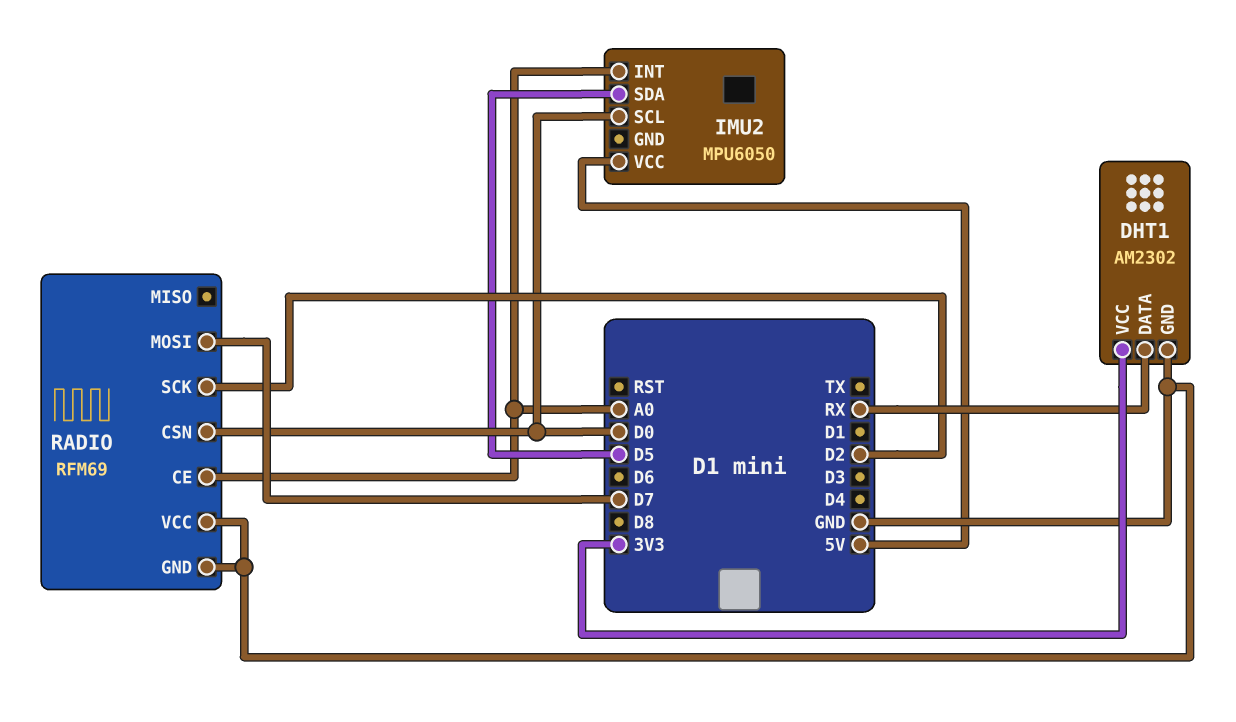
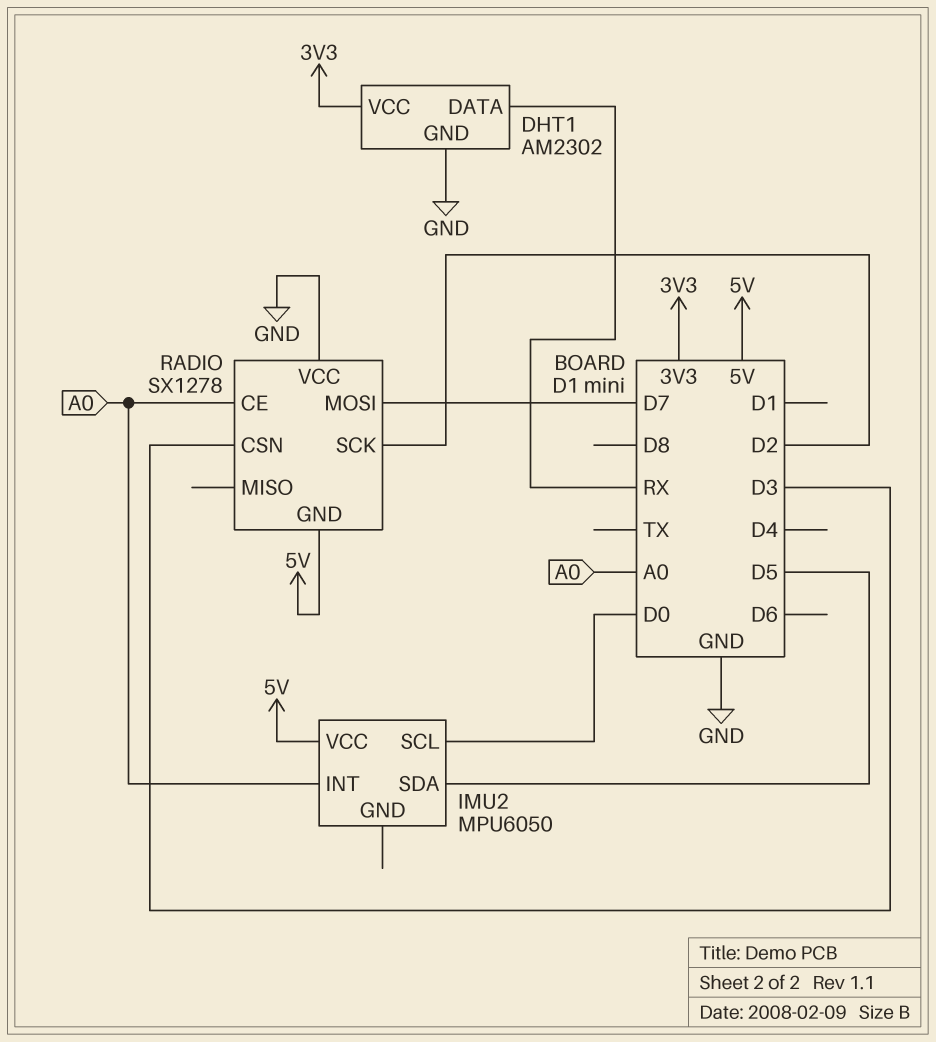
RADIO: RFM69 -> SX1278
RADIO pin CSN: D0 -> D3
RADIO pin GND: GND -> 5V

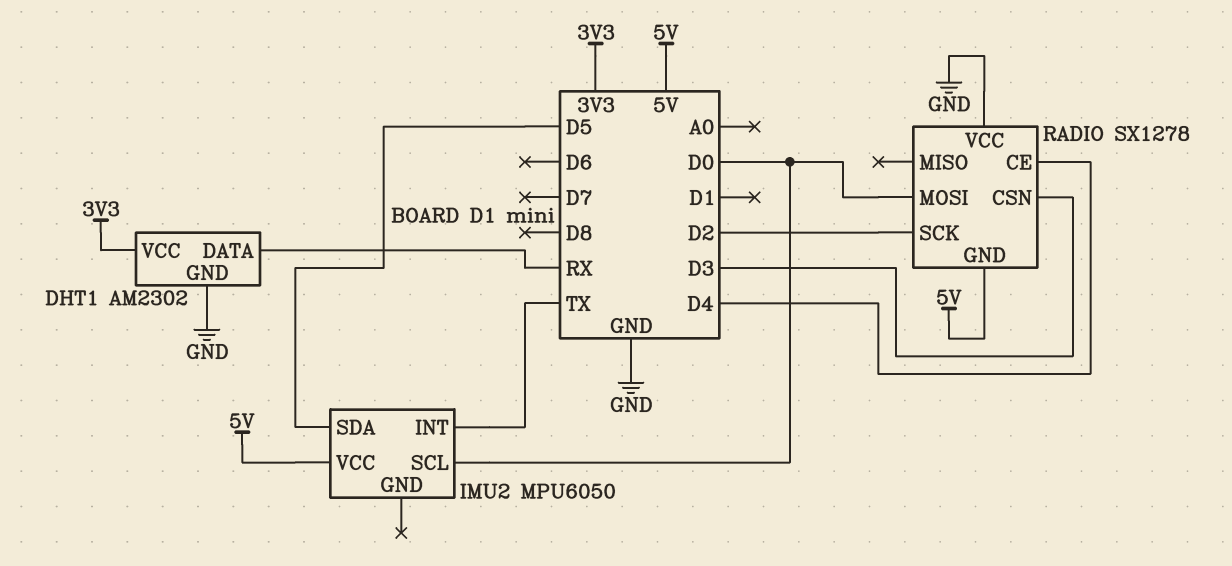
IMU2 pin INT: A0 -> TX
RADIO pin CE: A0 -> D4
RADIO pin MOSI: D7 -> D0

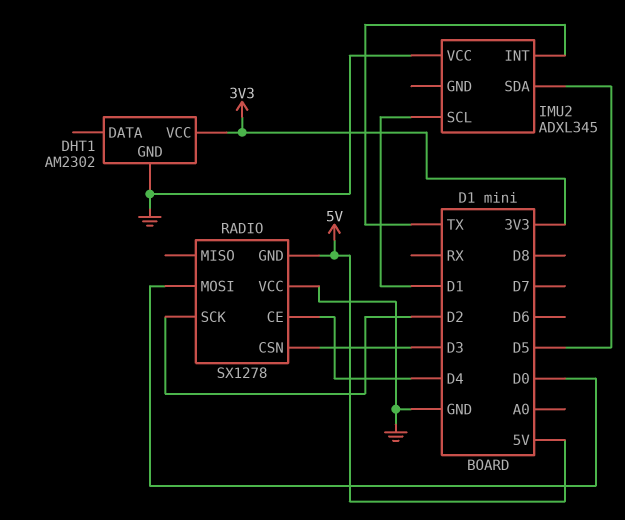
DHT1 pin DATA: RX -> none
IMU2: MPU6050 -> ADXL345
IMU2 pin SCL: D0 -> D1
IMU2 pin VCC: 5V -> GND

